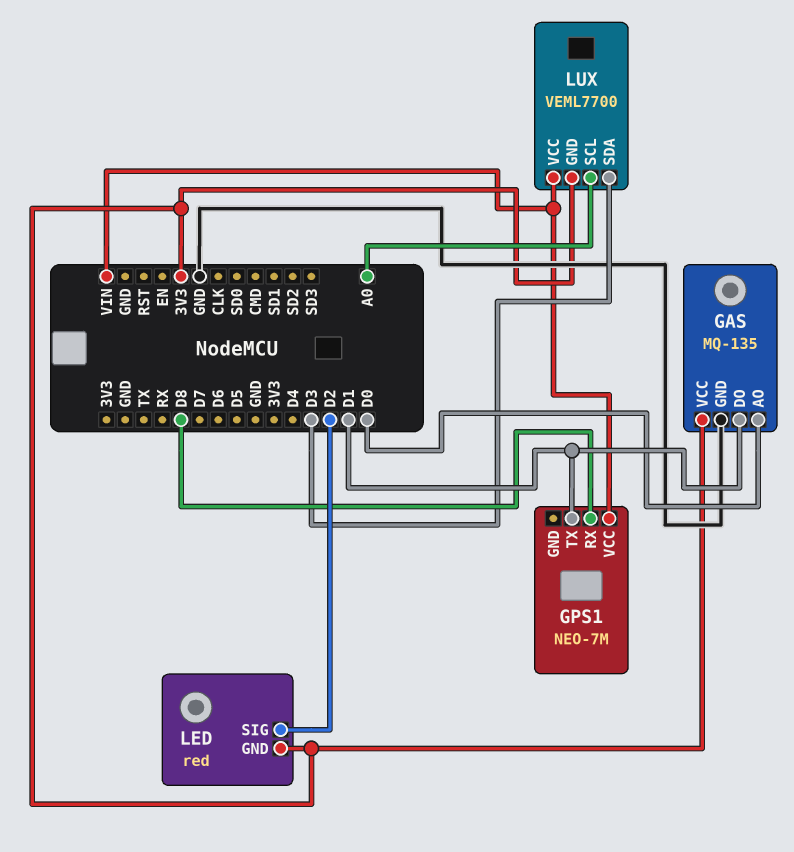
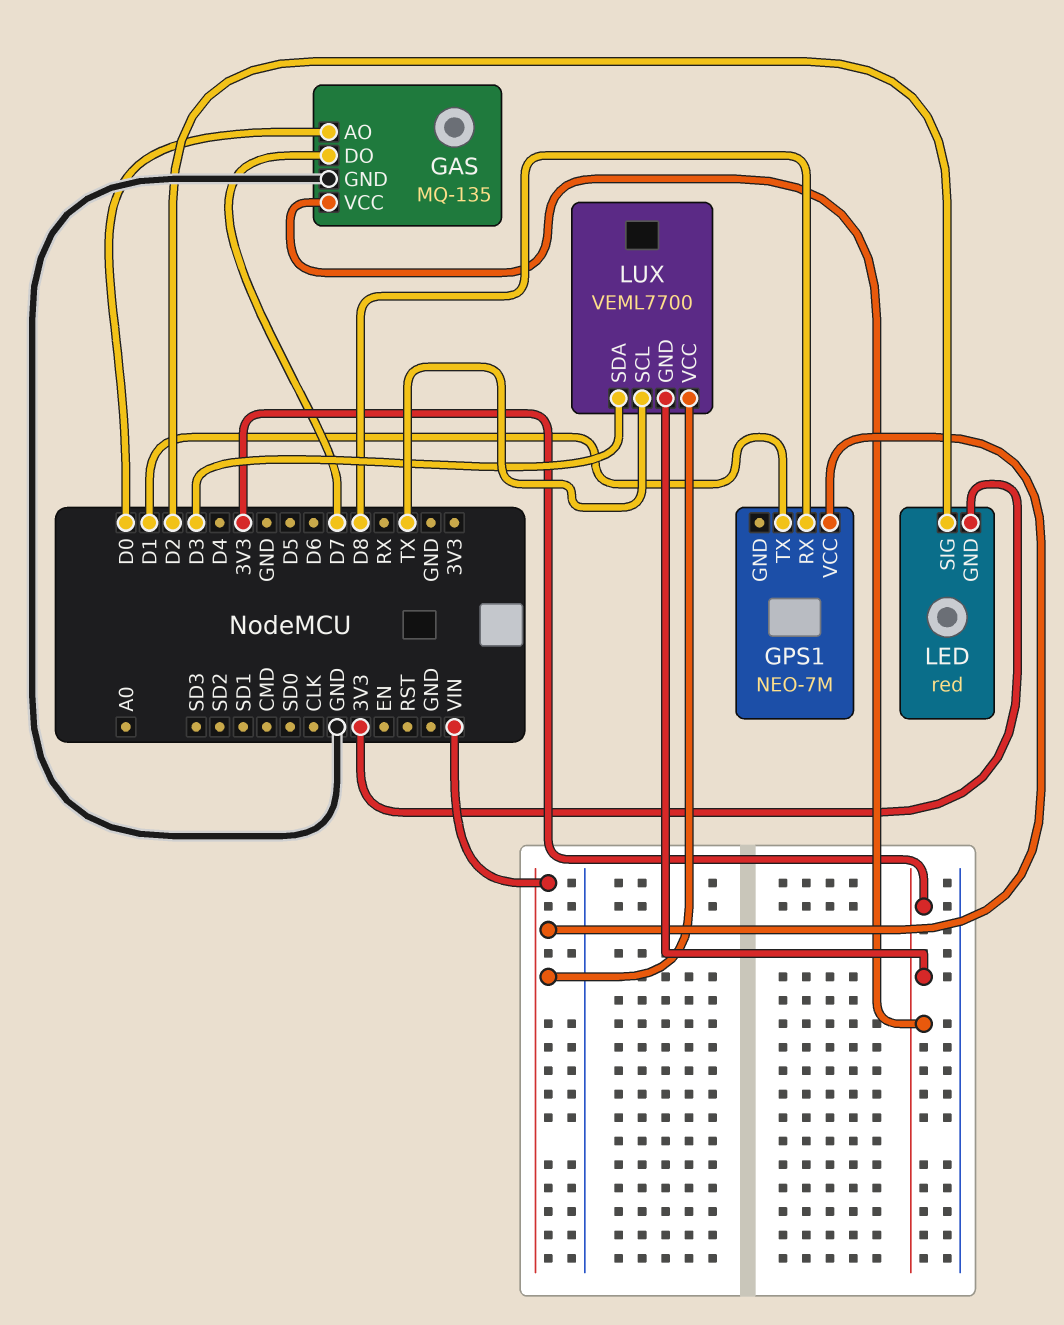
GAS pin DO: D1 -> D7
LUX pin SCL: A0 -> TX

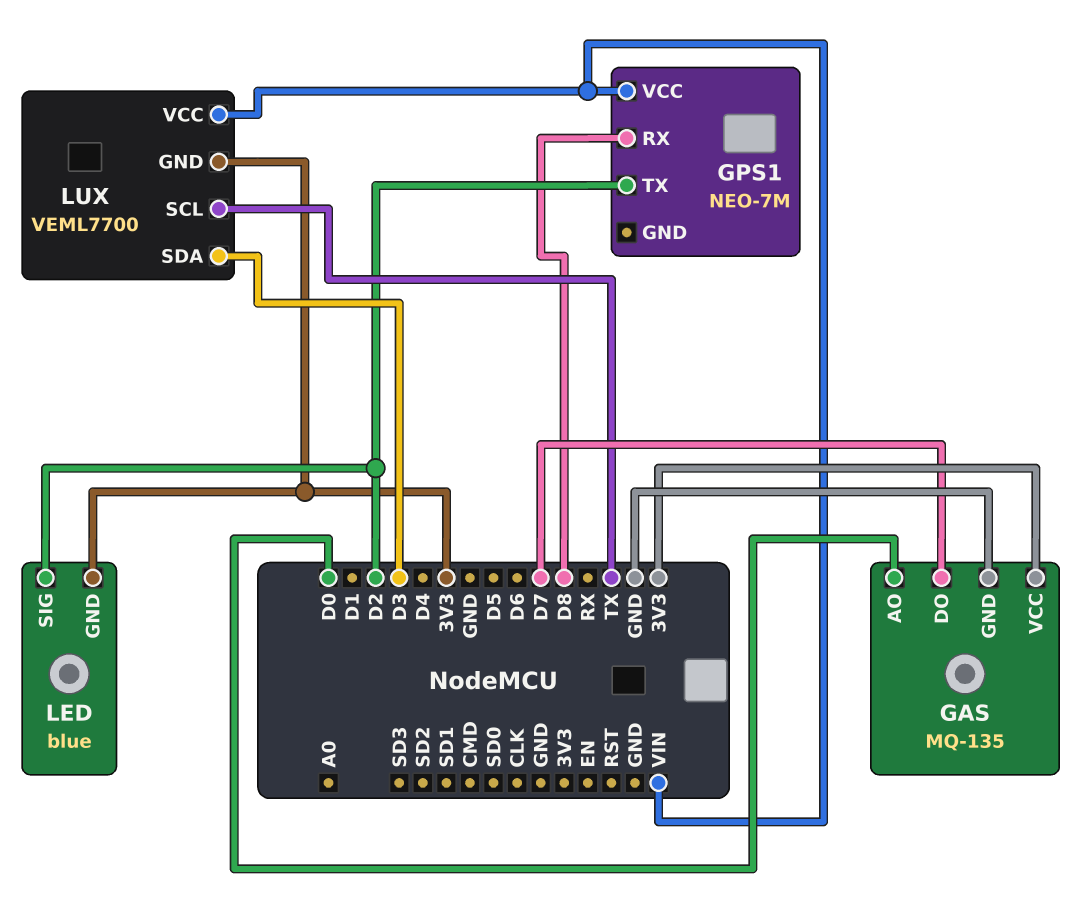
GPS1 pin TX: D1 -> D2
LED: red -> blue

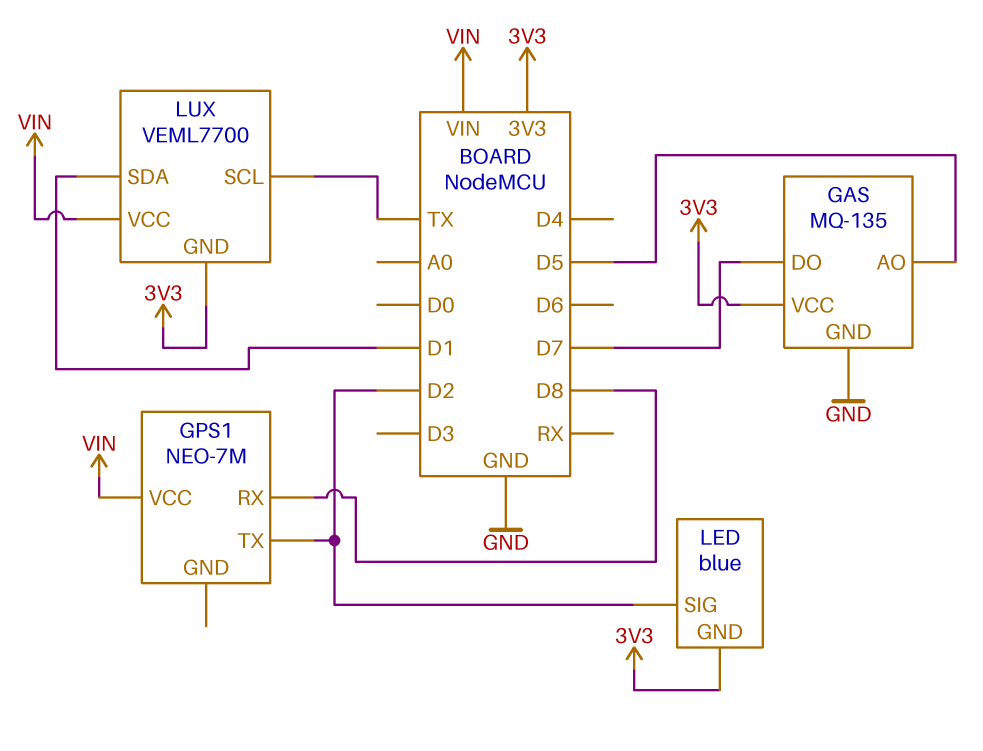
GAS pin AO: D0 -> D5
LUX pin SDA: D3 -> D1

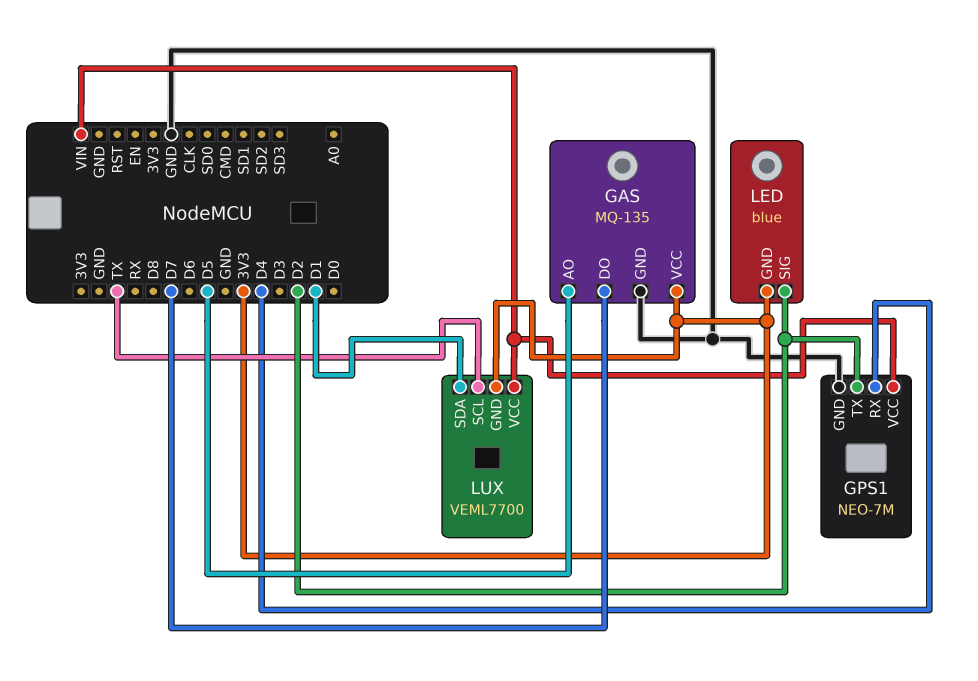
GPS1 pin GND: none -> GND
GPS1 pin RX: D8 -> D4

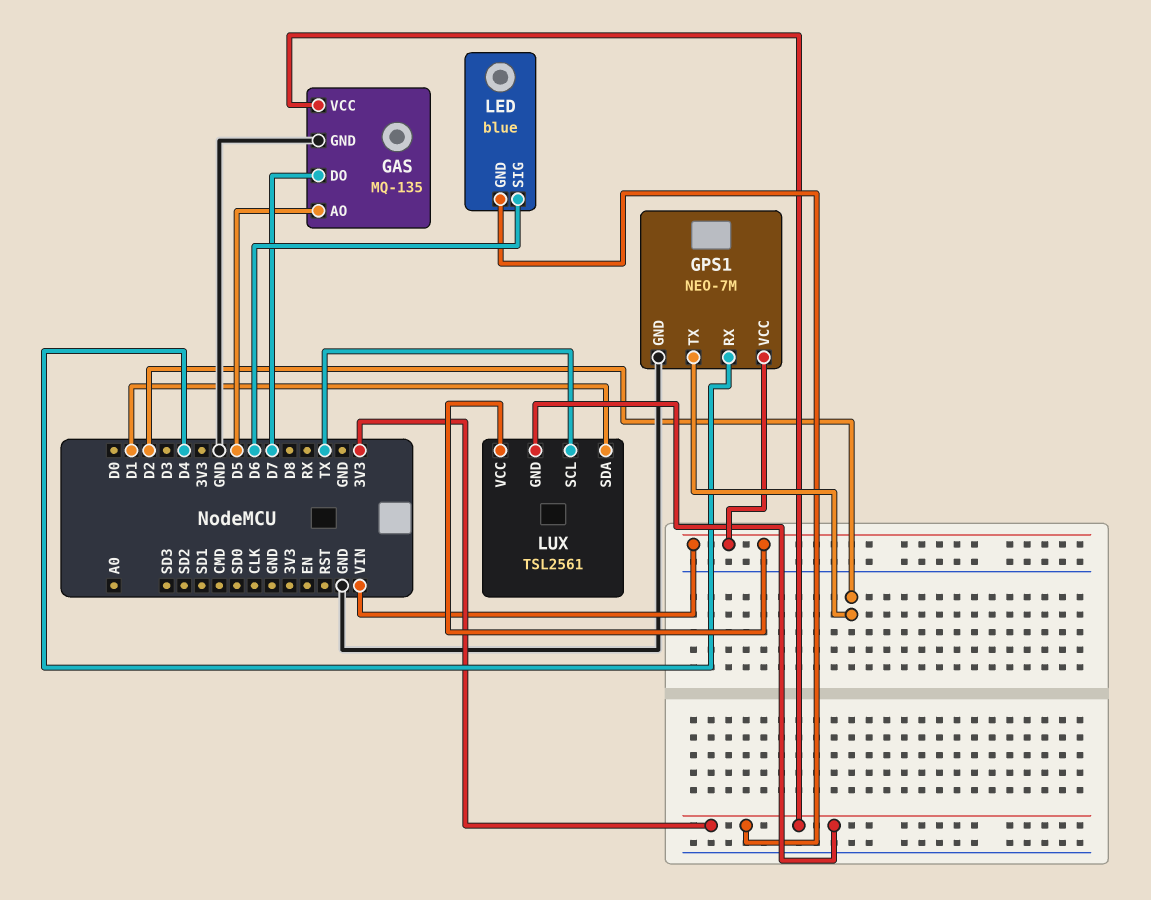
LED pin SIG: D2 -> D6
LUX: VEML7700 -> TSL2561

